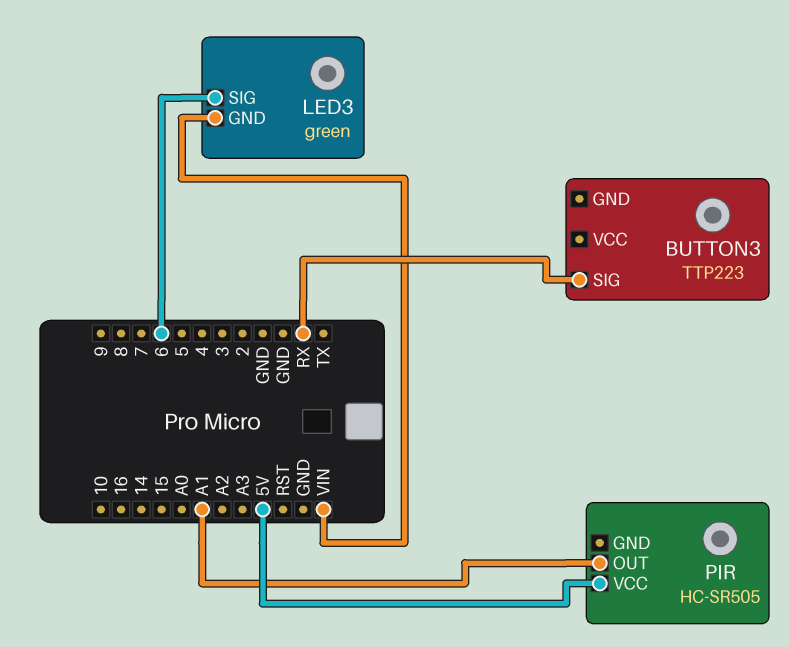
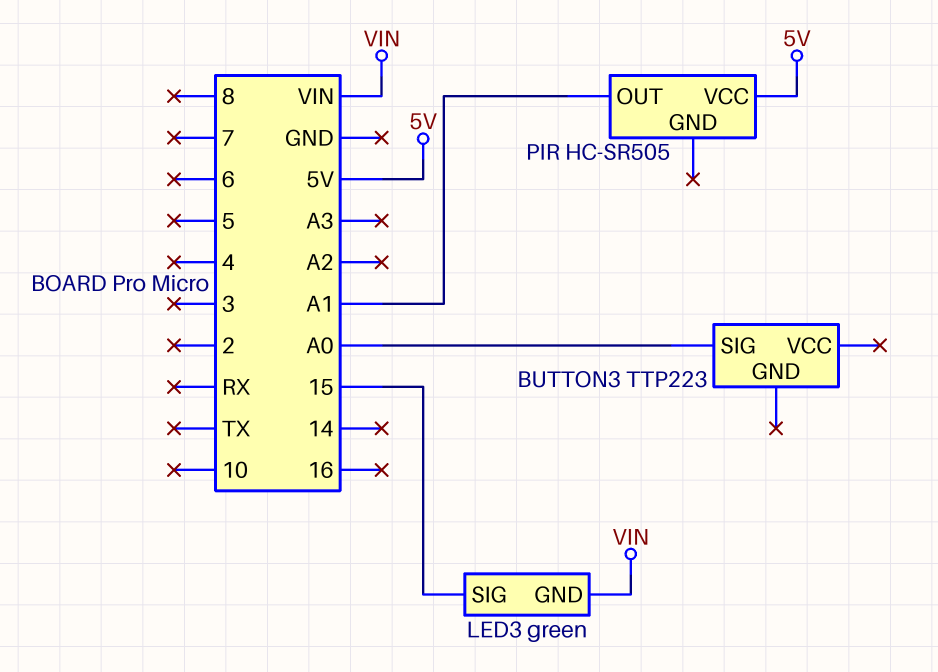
BUTTON3 pin SIG: RX -> A0
LED3 pin SIG: 6 -> 15

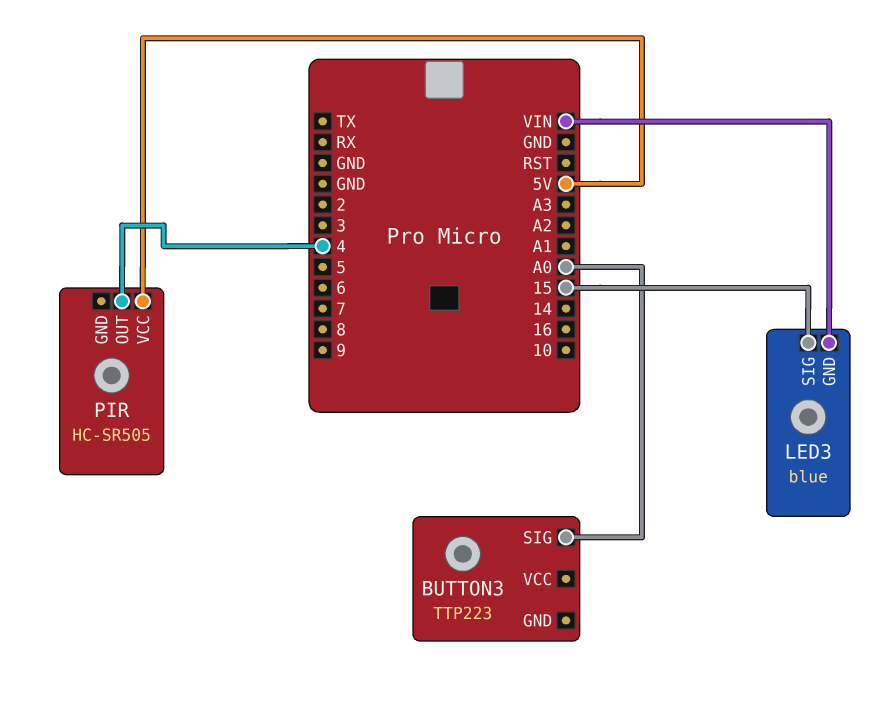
LED3: green -> blue
PIR pin OUT: A1 -> 4

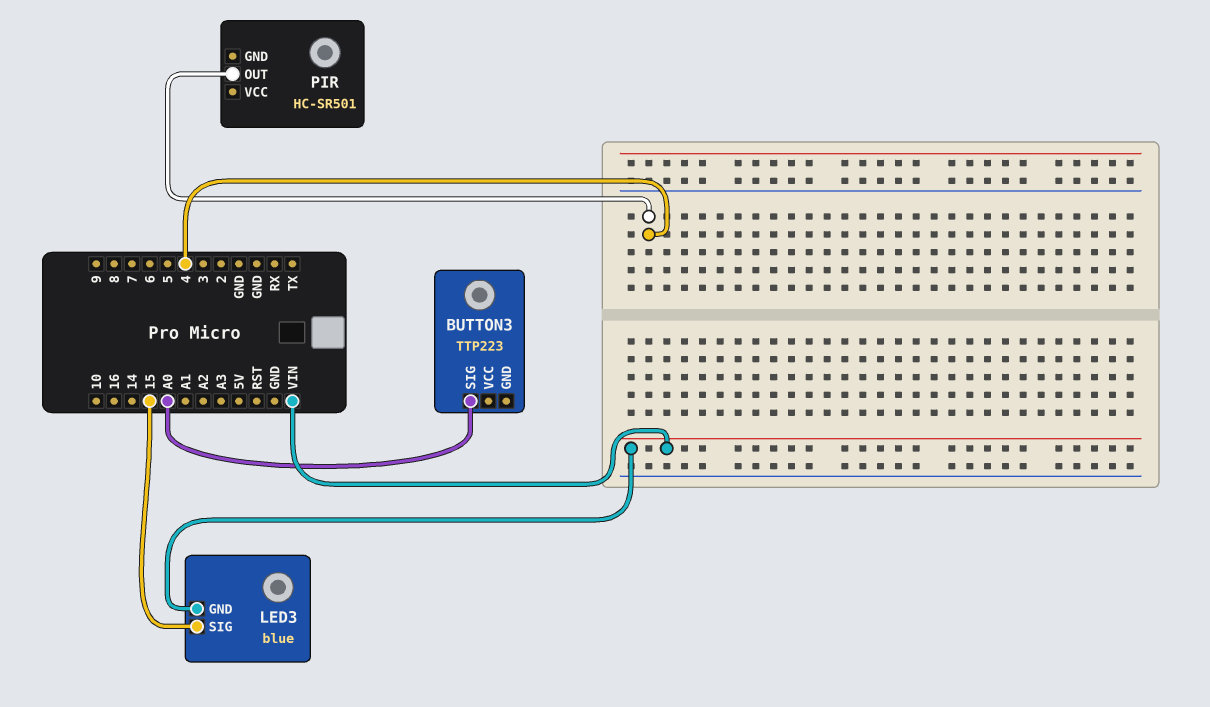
PIR: HC-SR505 -> HC-SR501
PIR pin VCC: 5V -> none

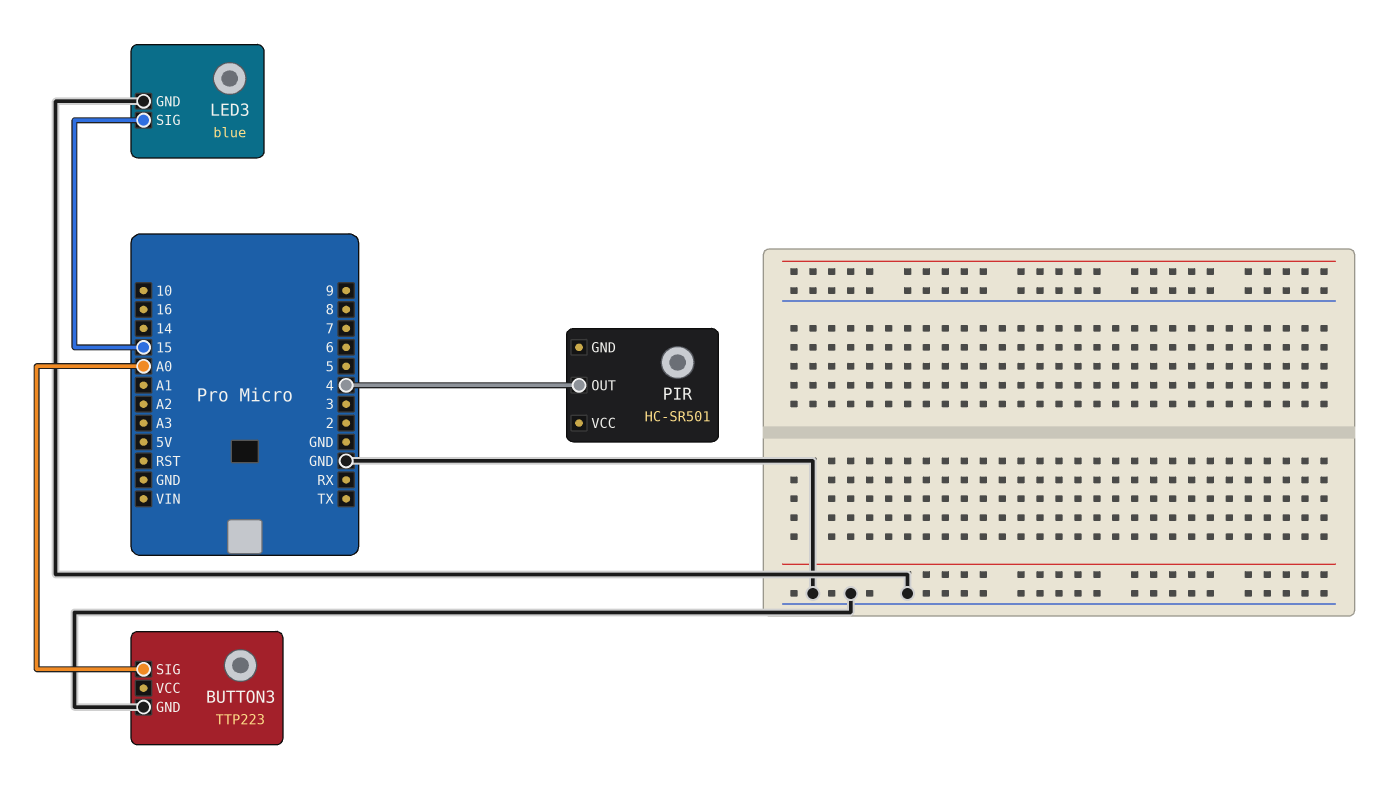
BUTTON3 pin GND: none -> GND
LED3 pin GND: VIN -> GND

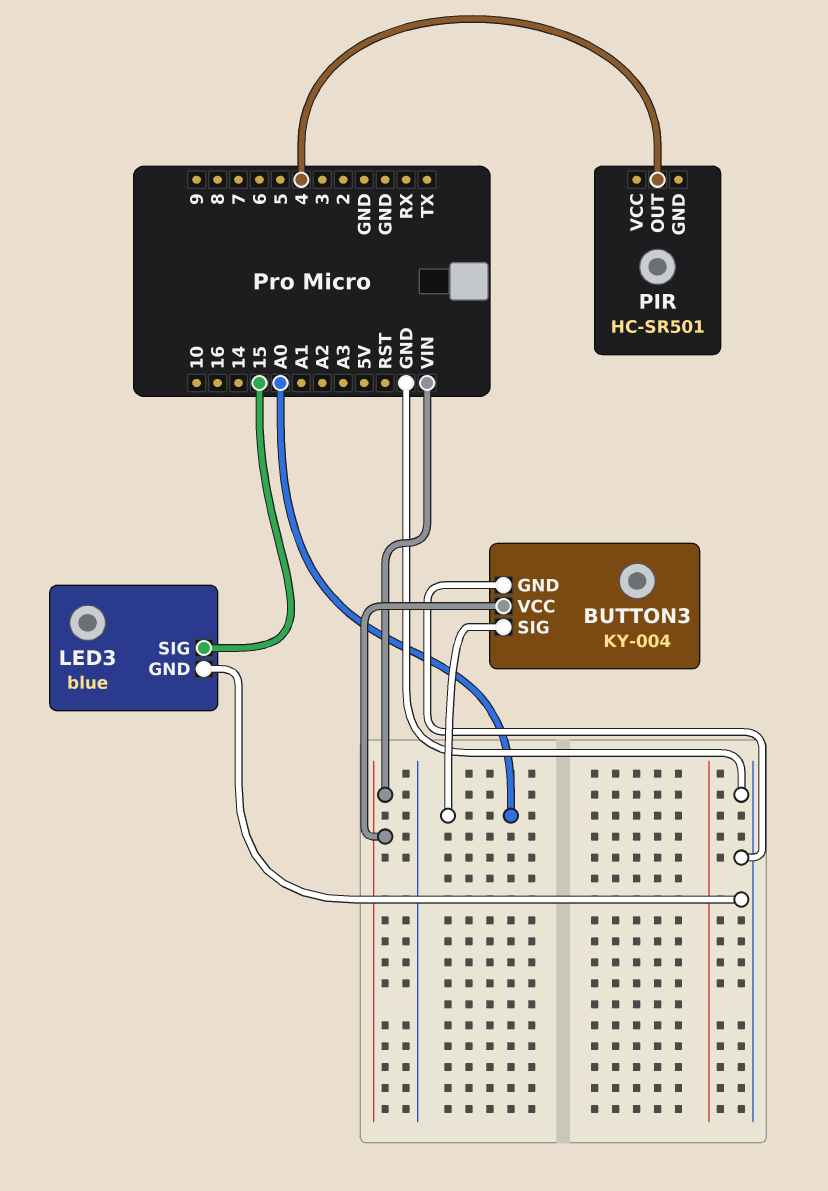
BUTTON3: TTP223 -> KY-004
BUTTON3 pin VCC: none -> VIN

